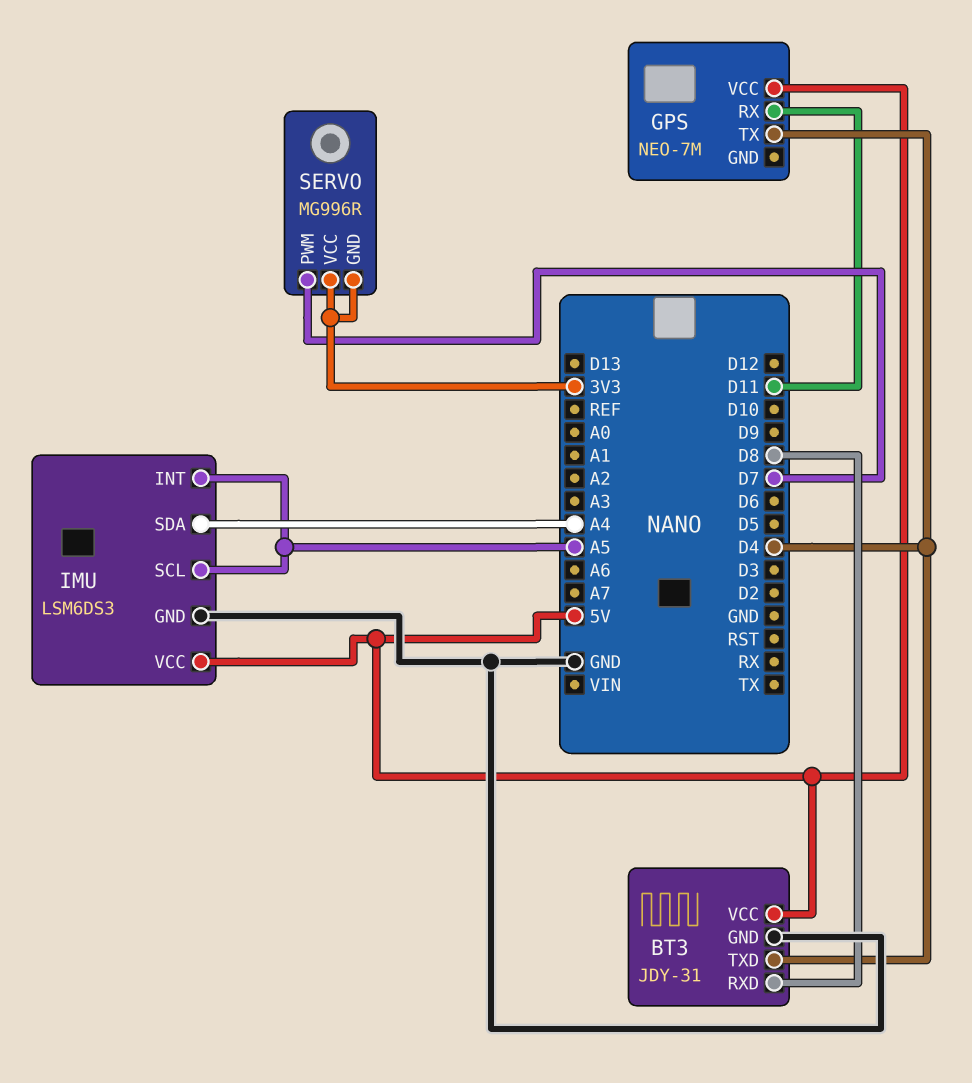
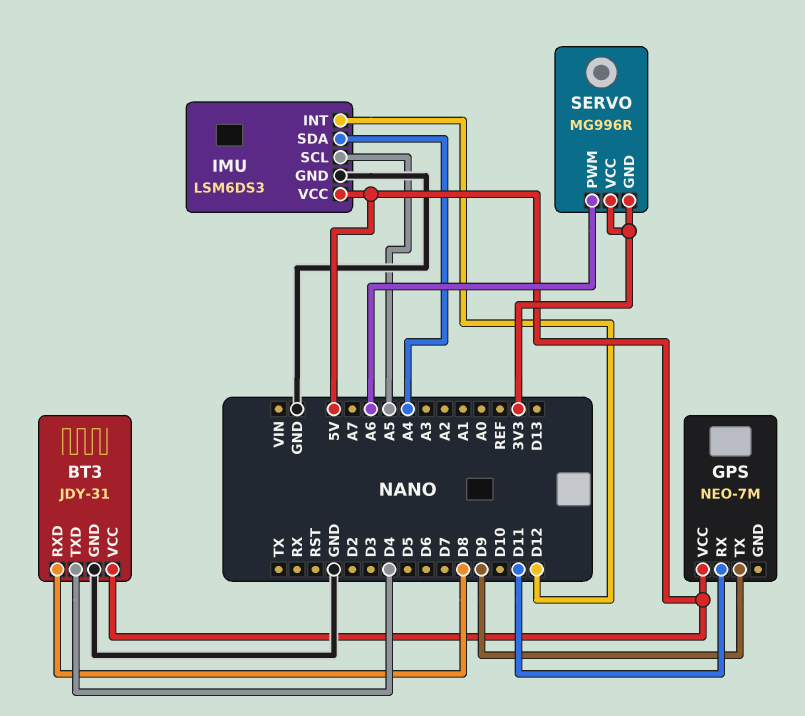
GPS pin TX: D4 -> D9
IMU pin INT: A5 -> D12
SERVO pin PWM: D7 -> A6

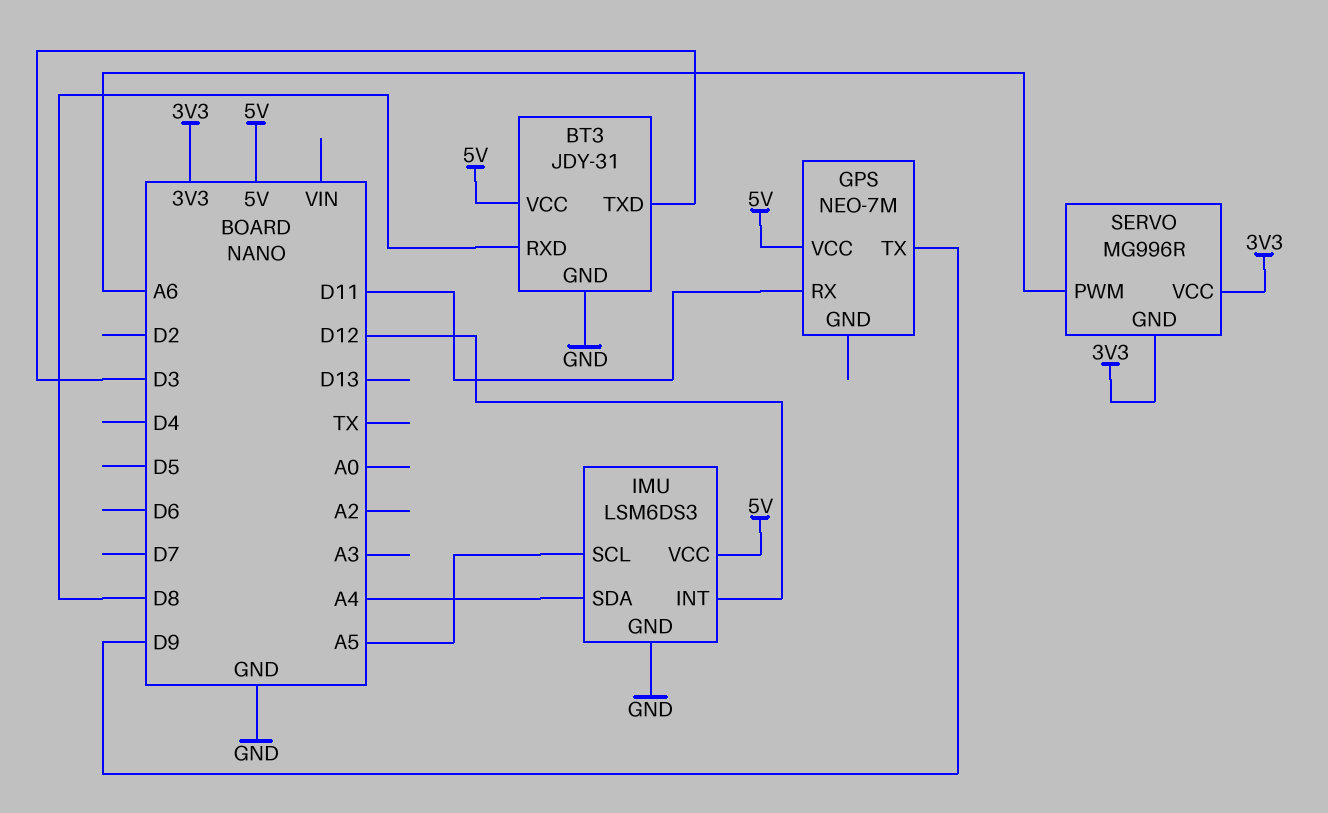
BT3 pin TXD: D4 -> D3

